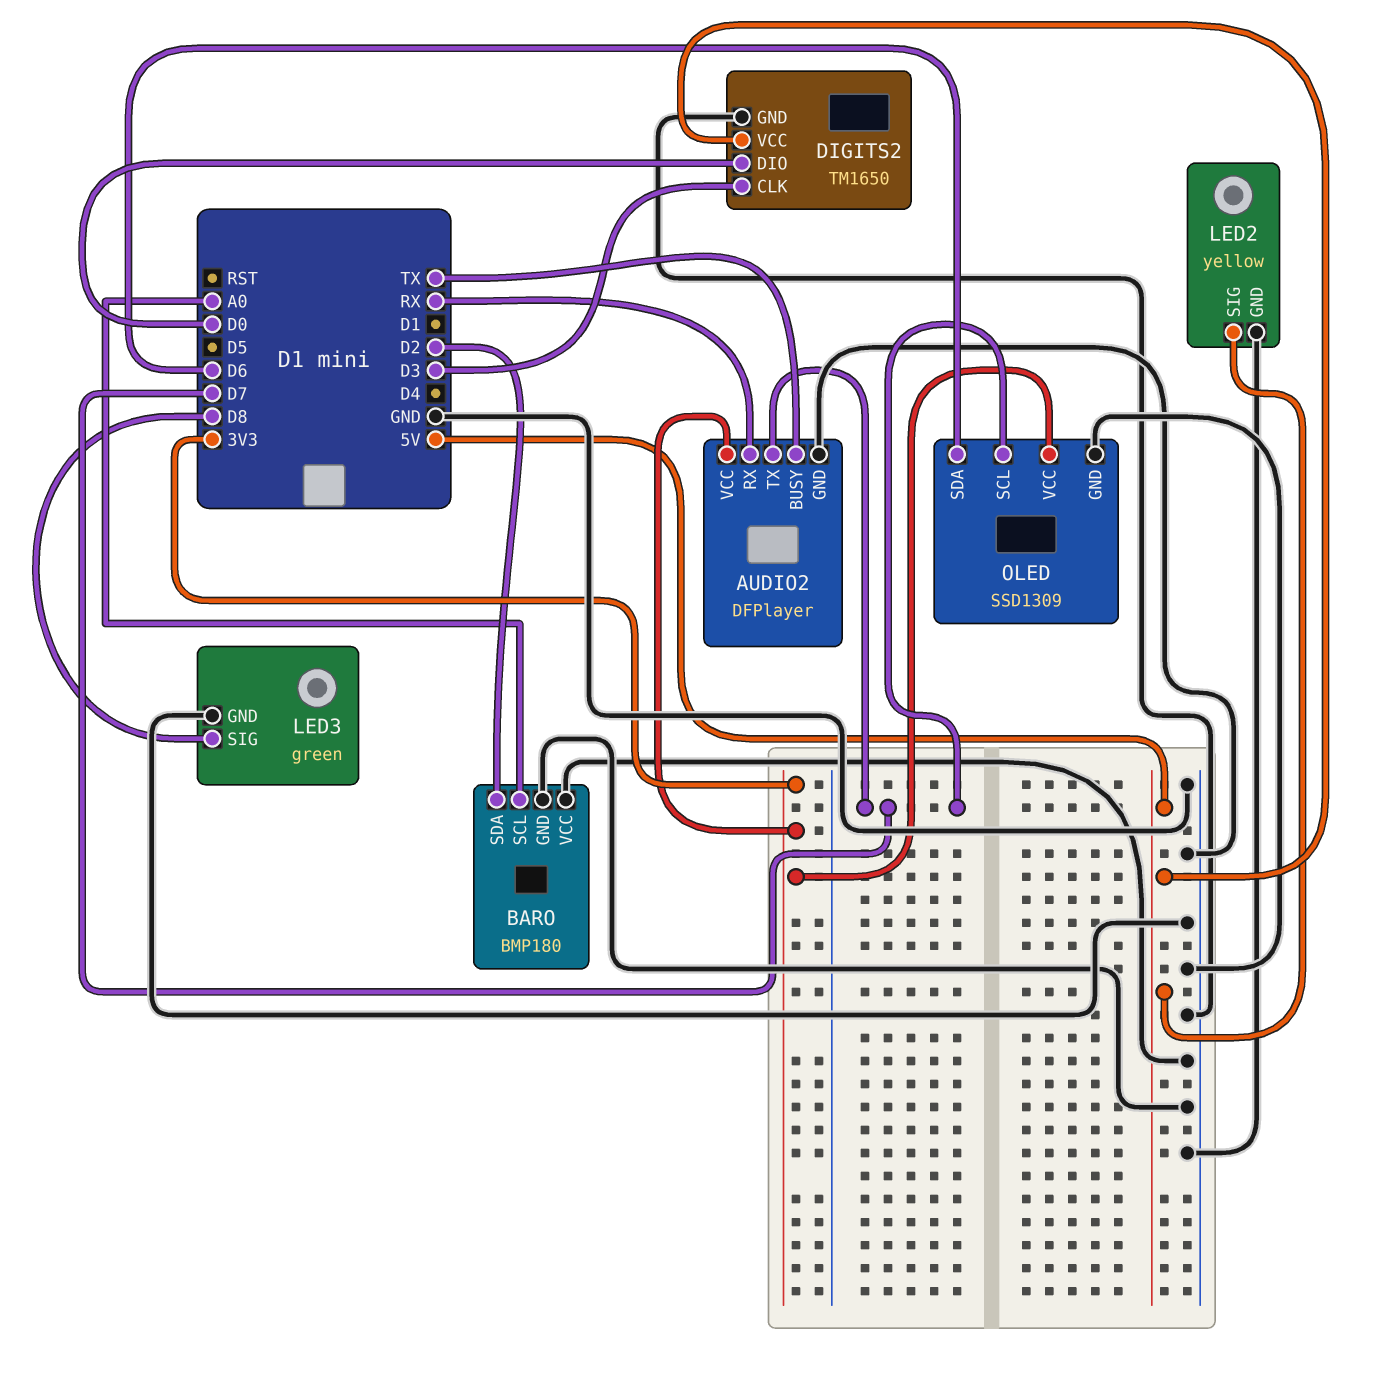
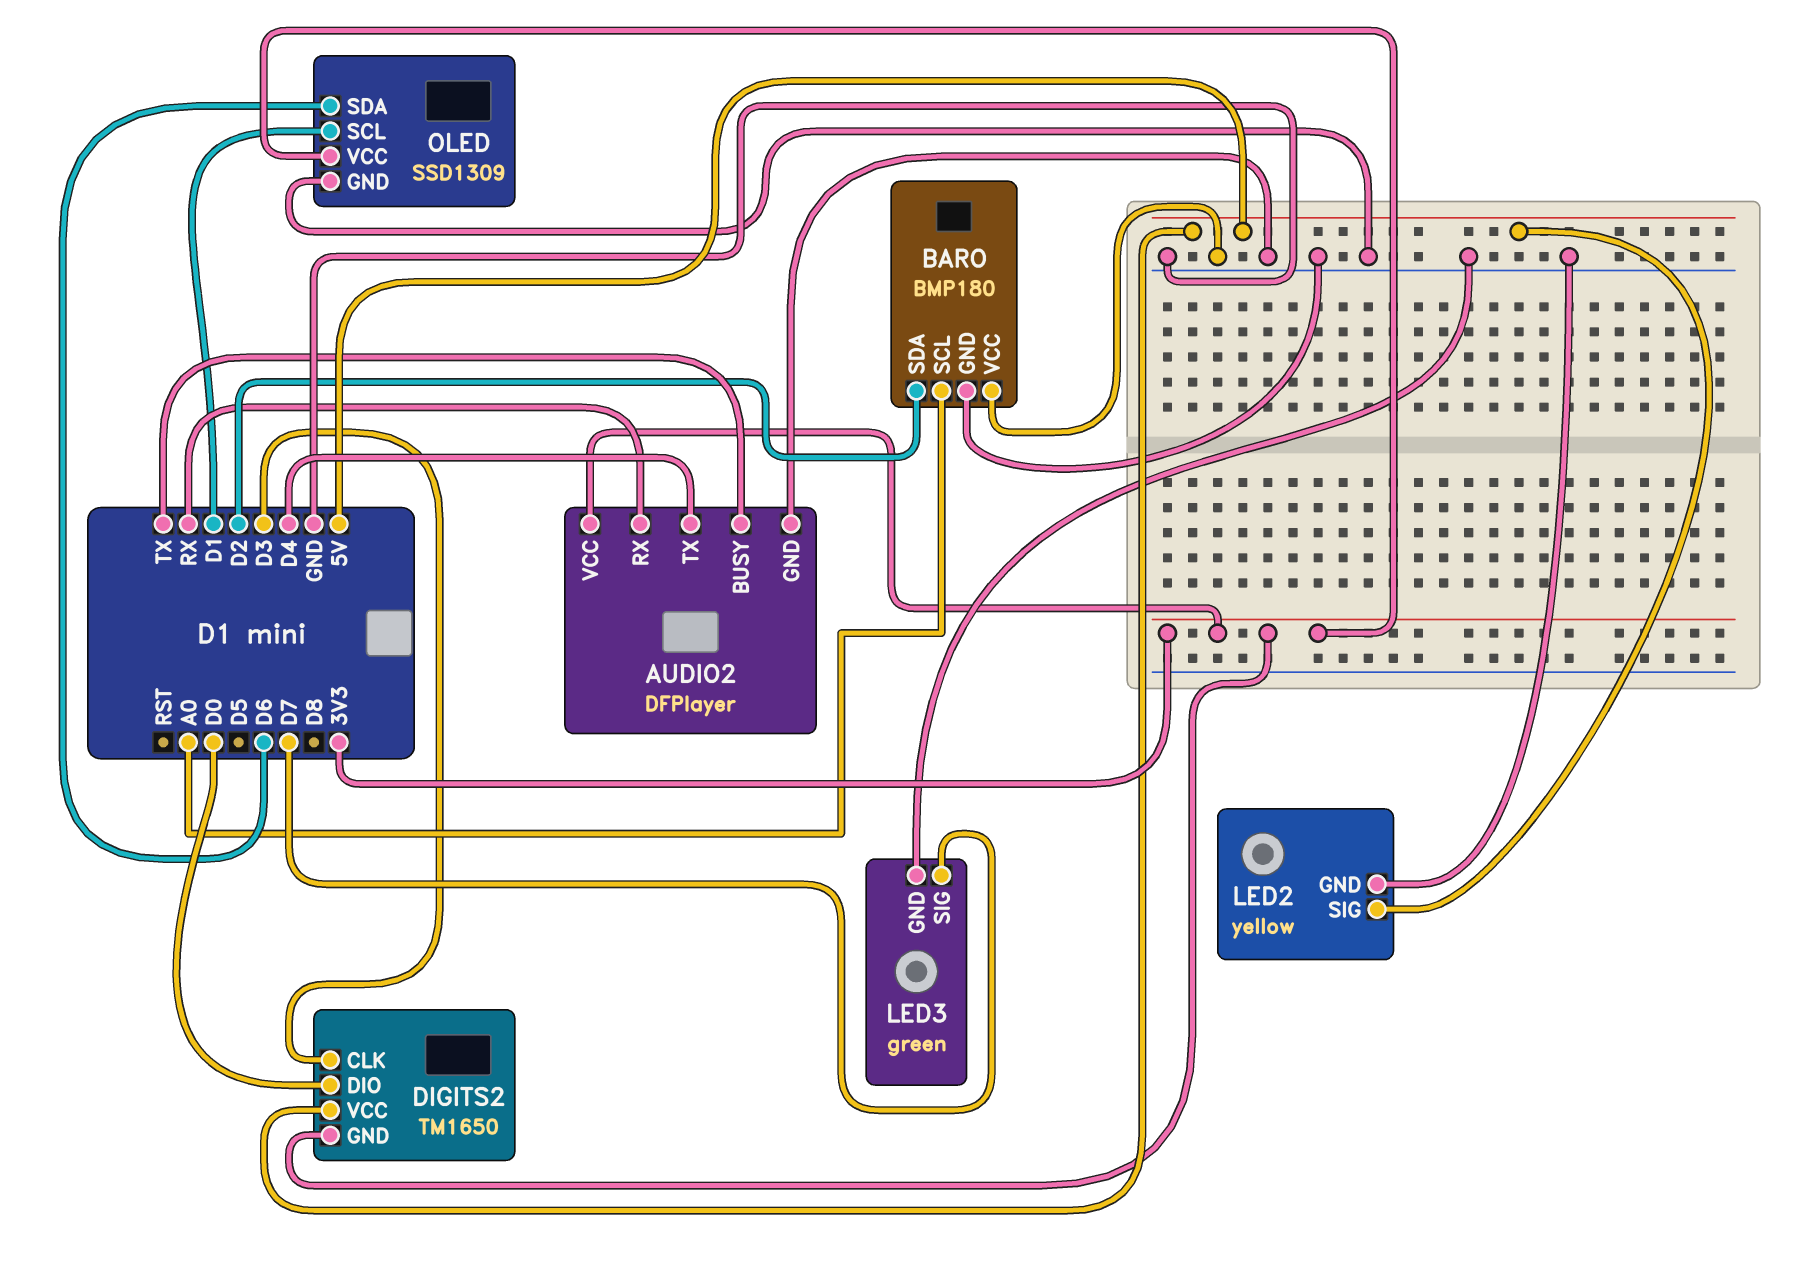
AUDIO2 pin TX: D7 -> D4
DIGITS2 pin GND: GND -> 3V3
LED3 pin SIG: D8 -> D7
OLED pin SCL: D7 -> D1

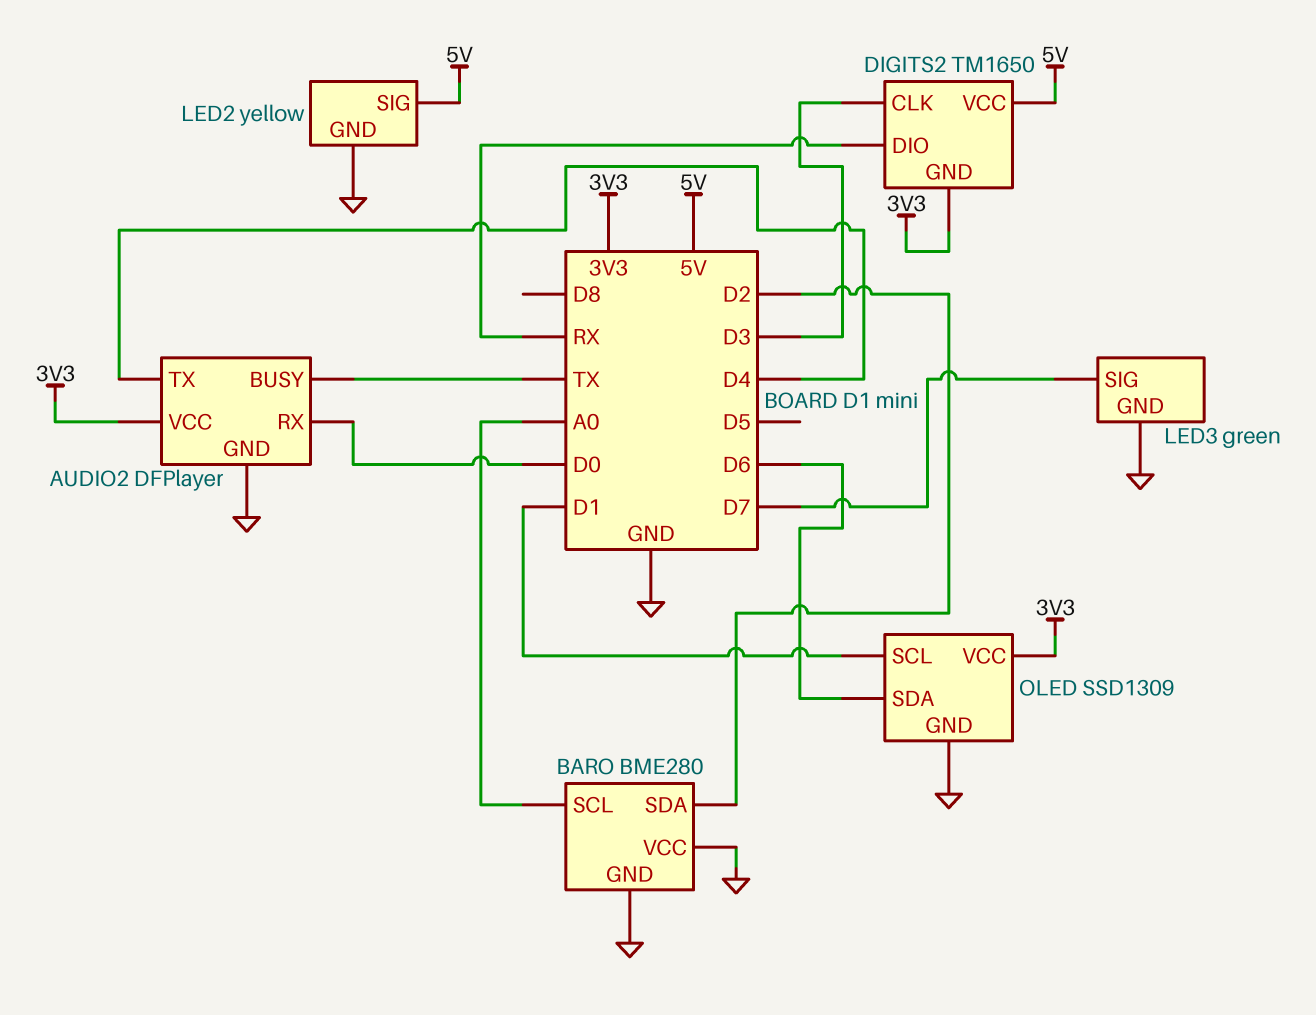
AUDIO2 pin RX: RX -> D0
BARO: BMP180 -> BME280
DIGITS2 pin DIO: D0 -> RX

